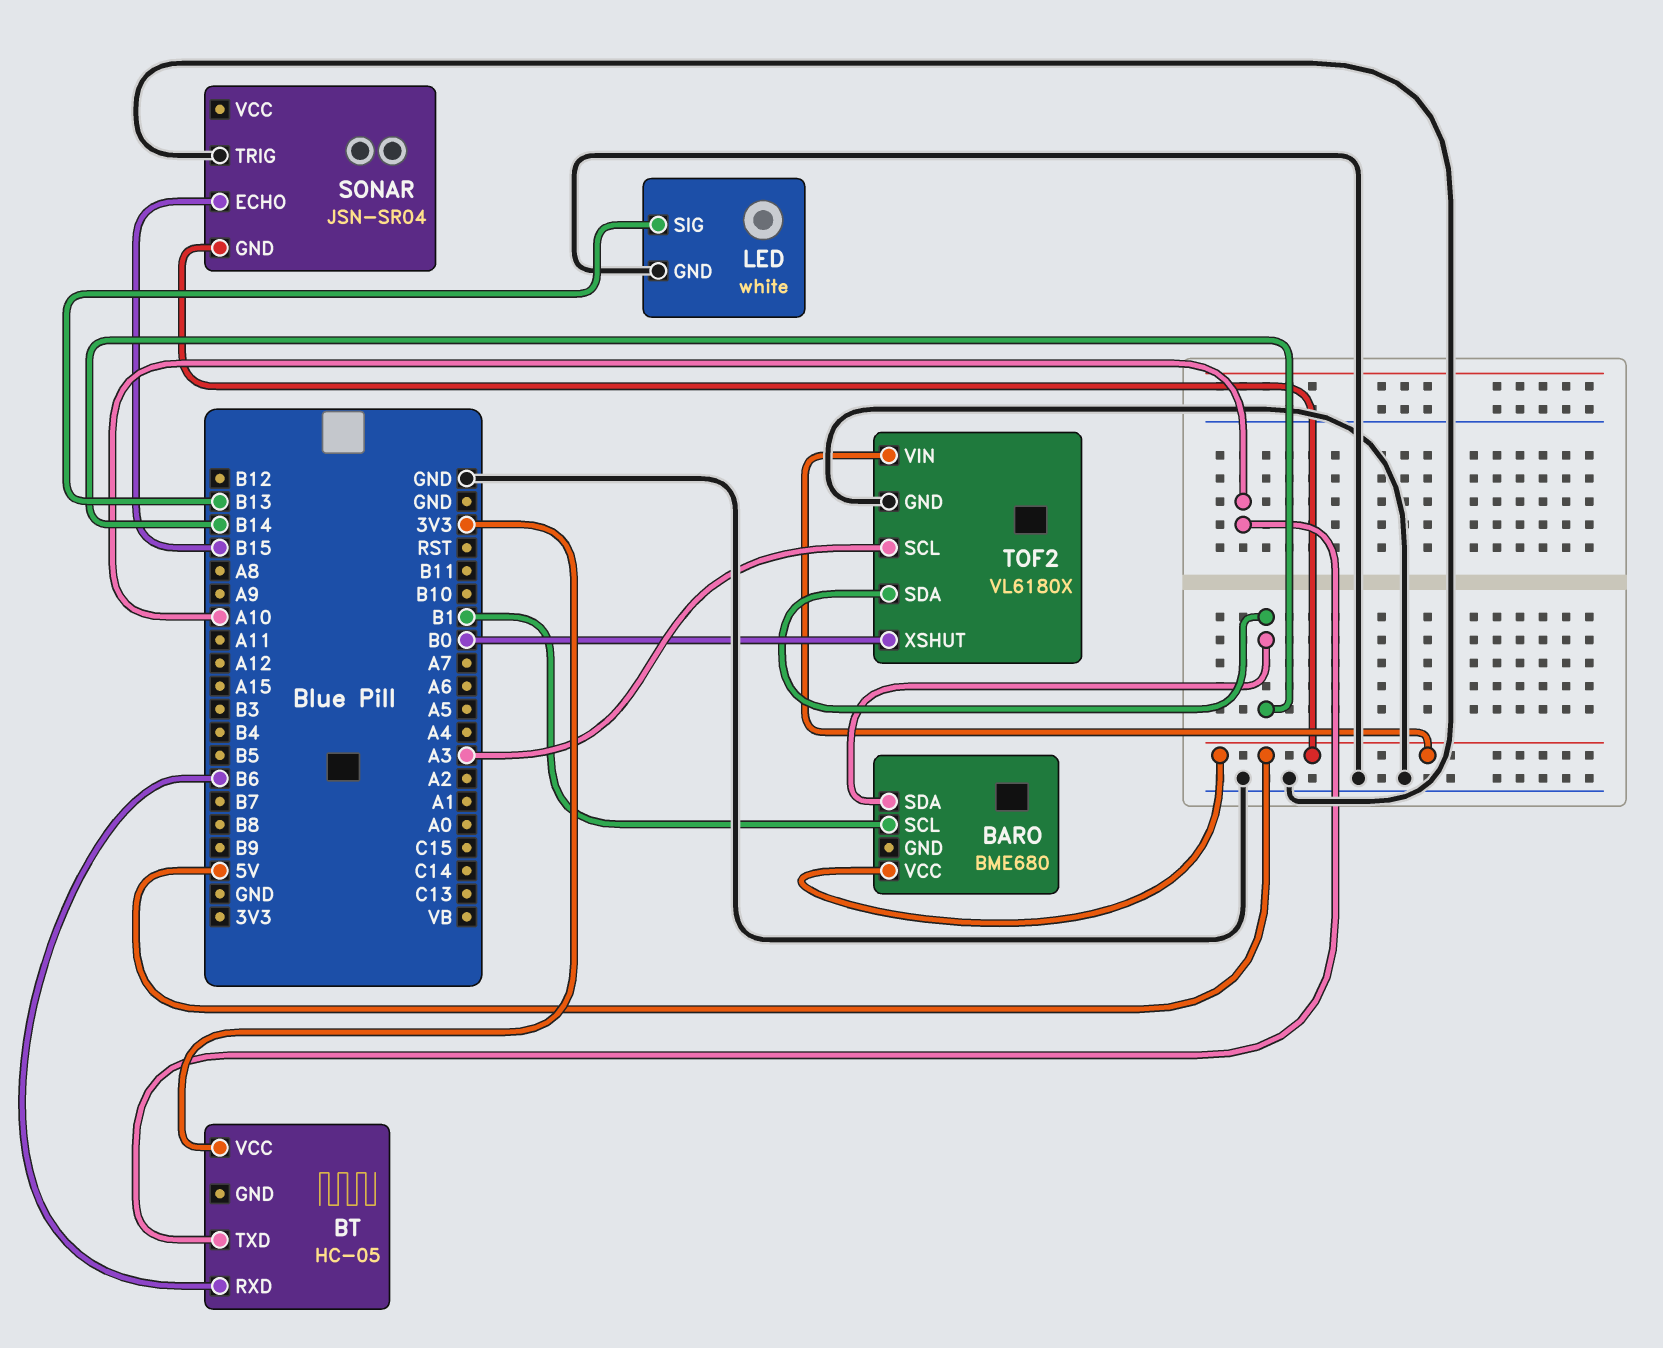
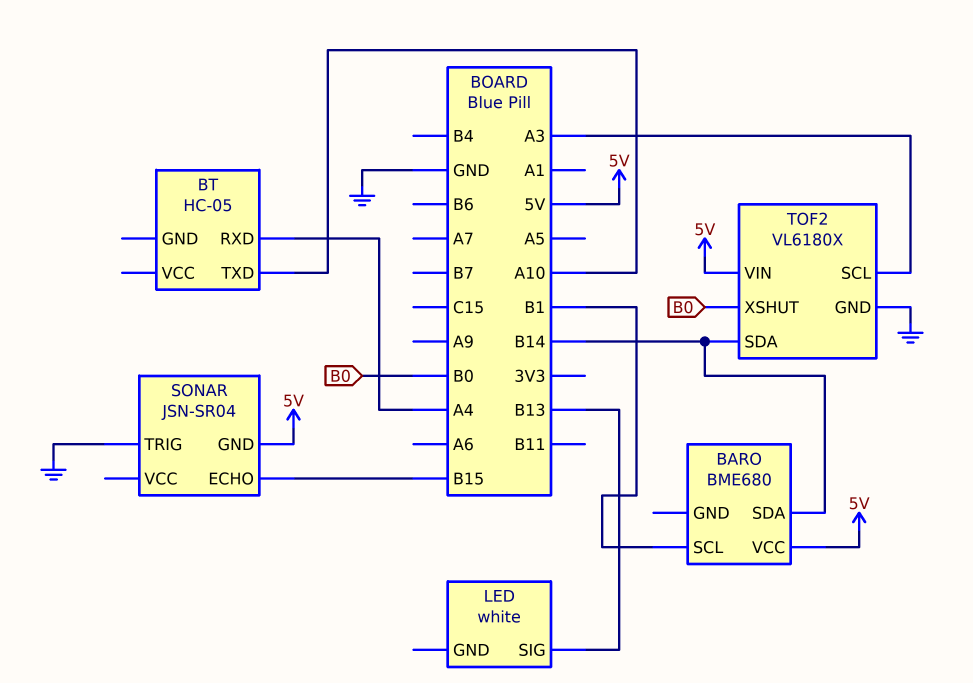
BT pin RXD: B6 -> A4
BT pin VCC: 3V3 -> none
LED pin GND: GND -> none

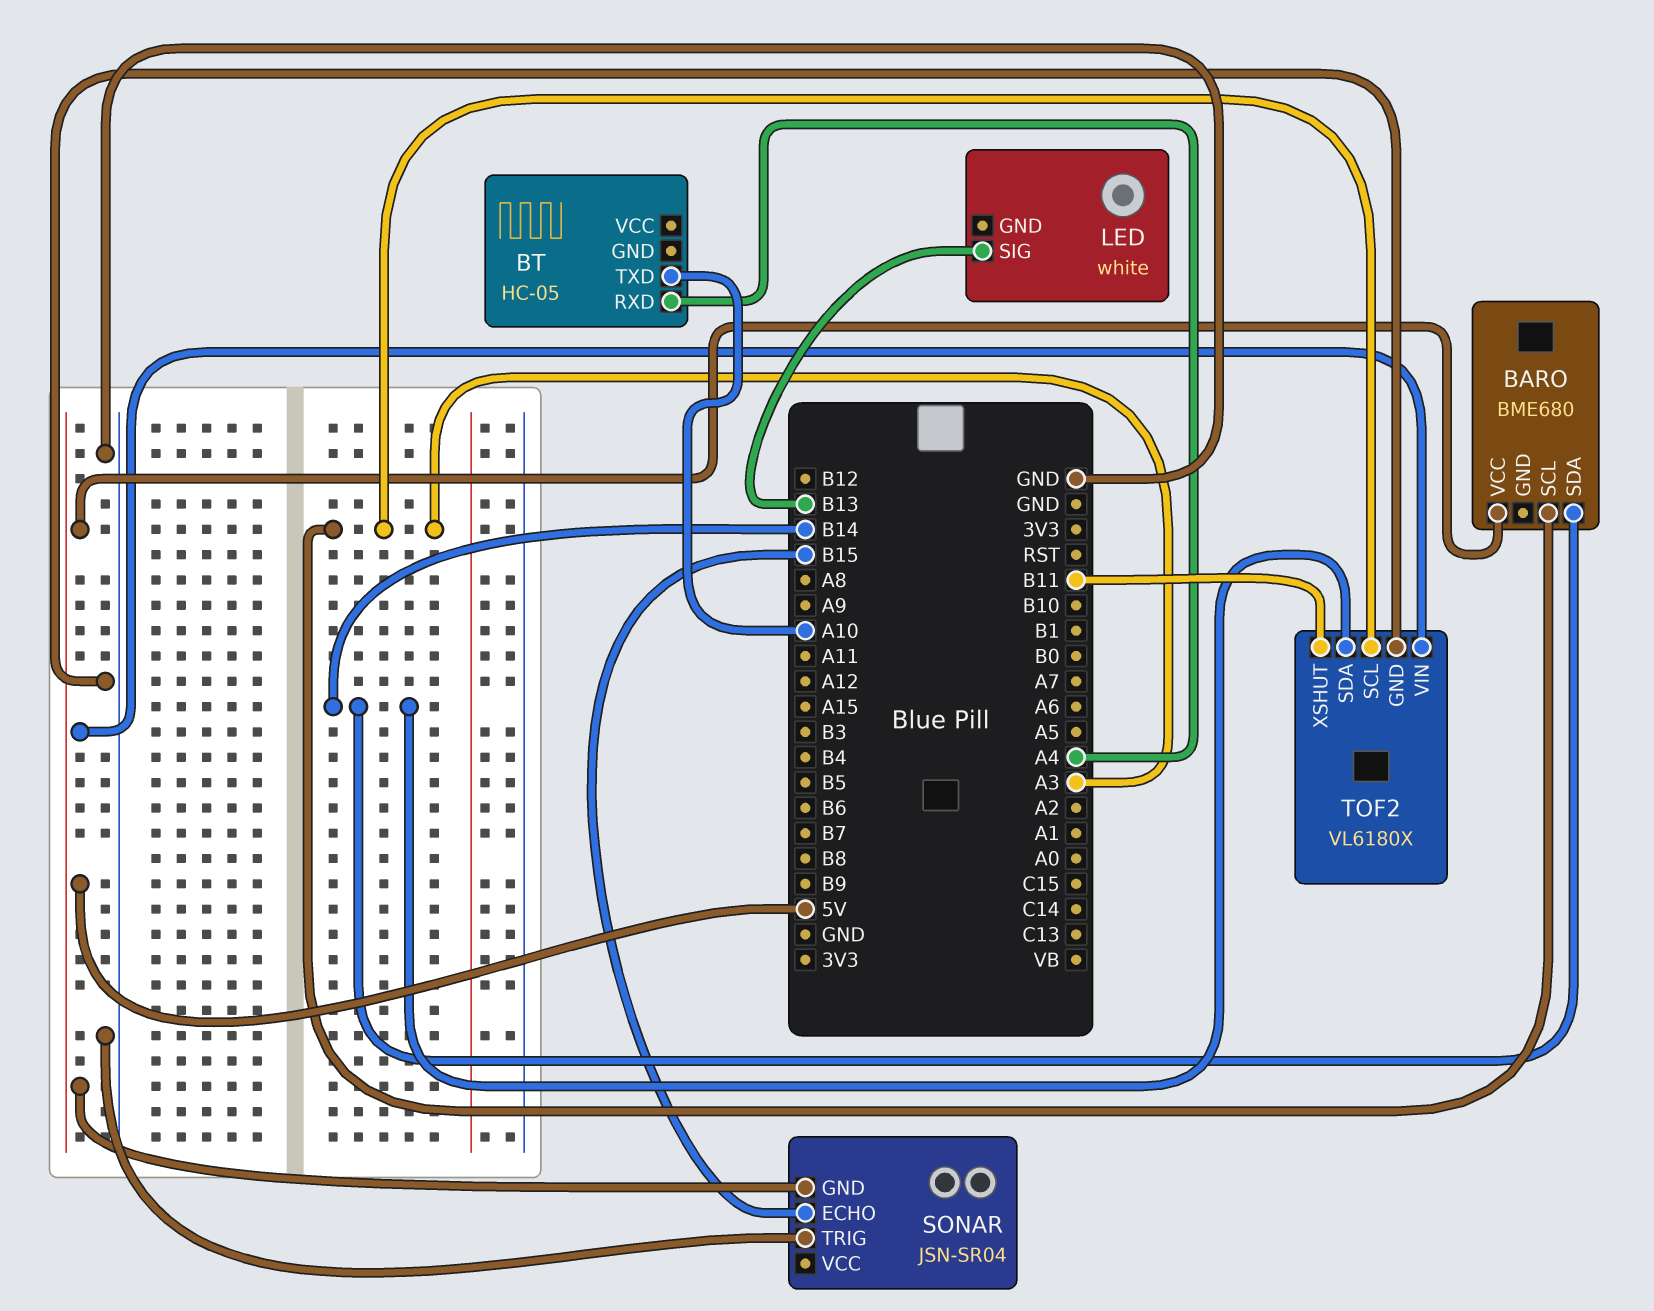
BARO pin SCL: B1 -> A3
TOF2 pin XSHUT: B0 -> B11

